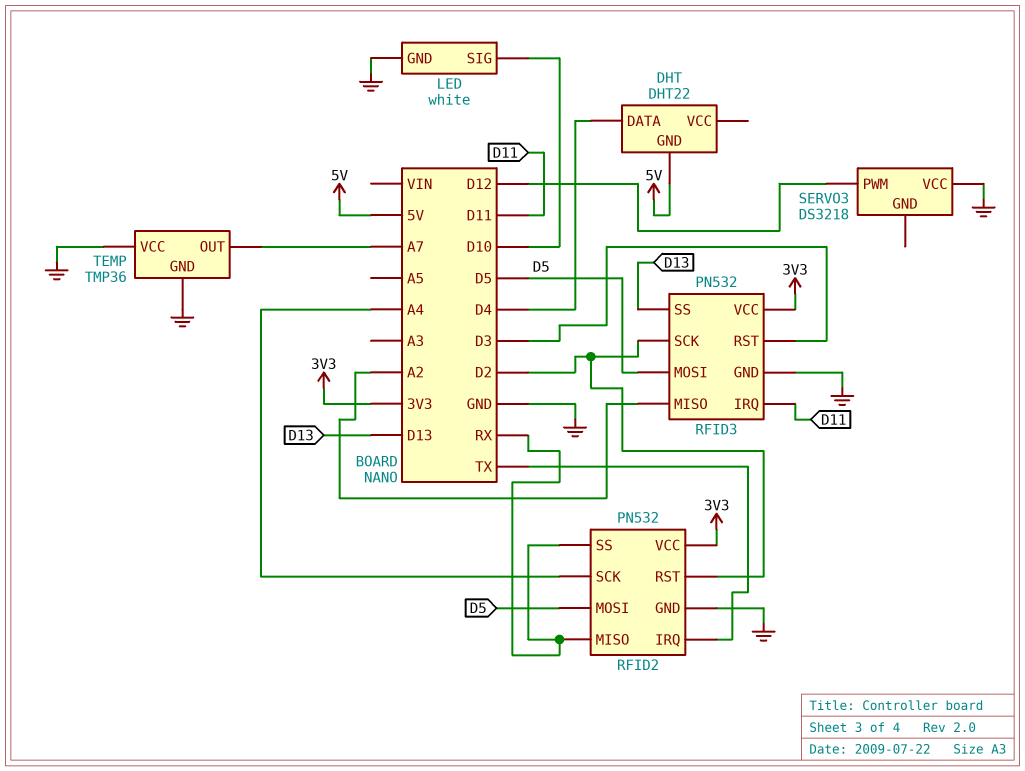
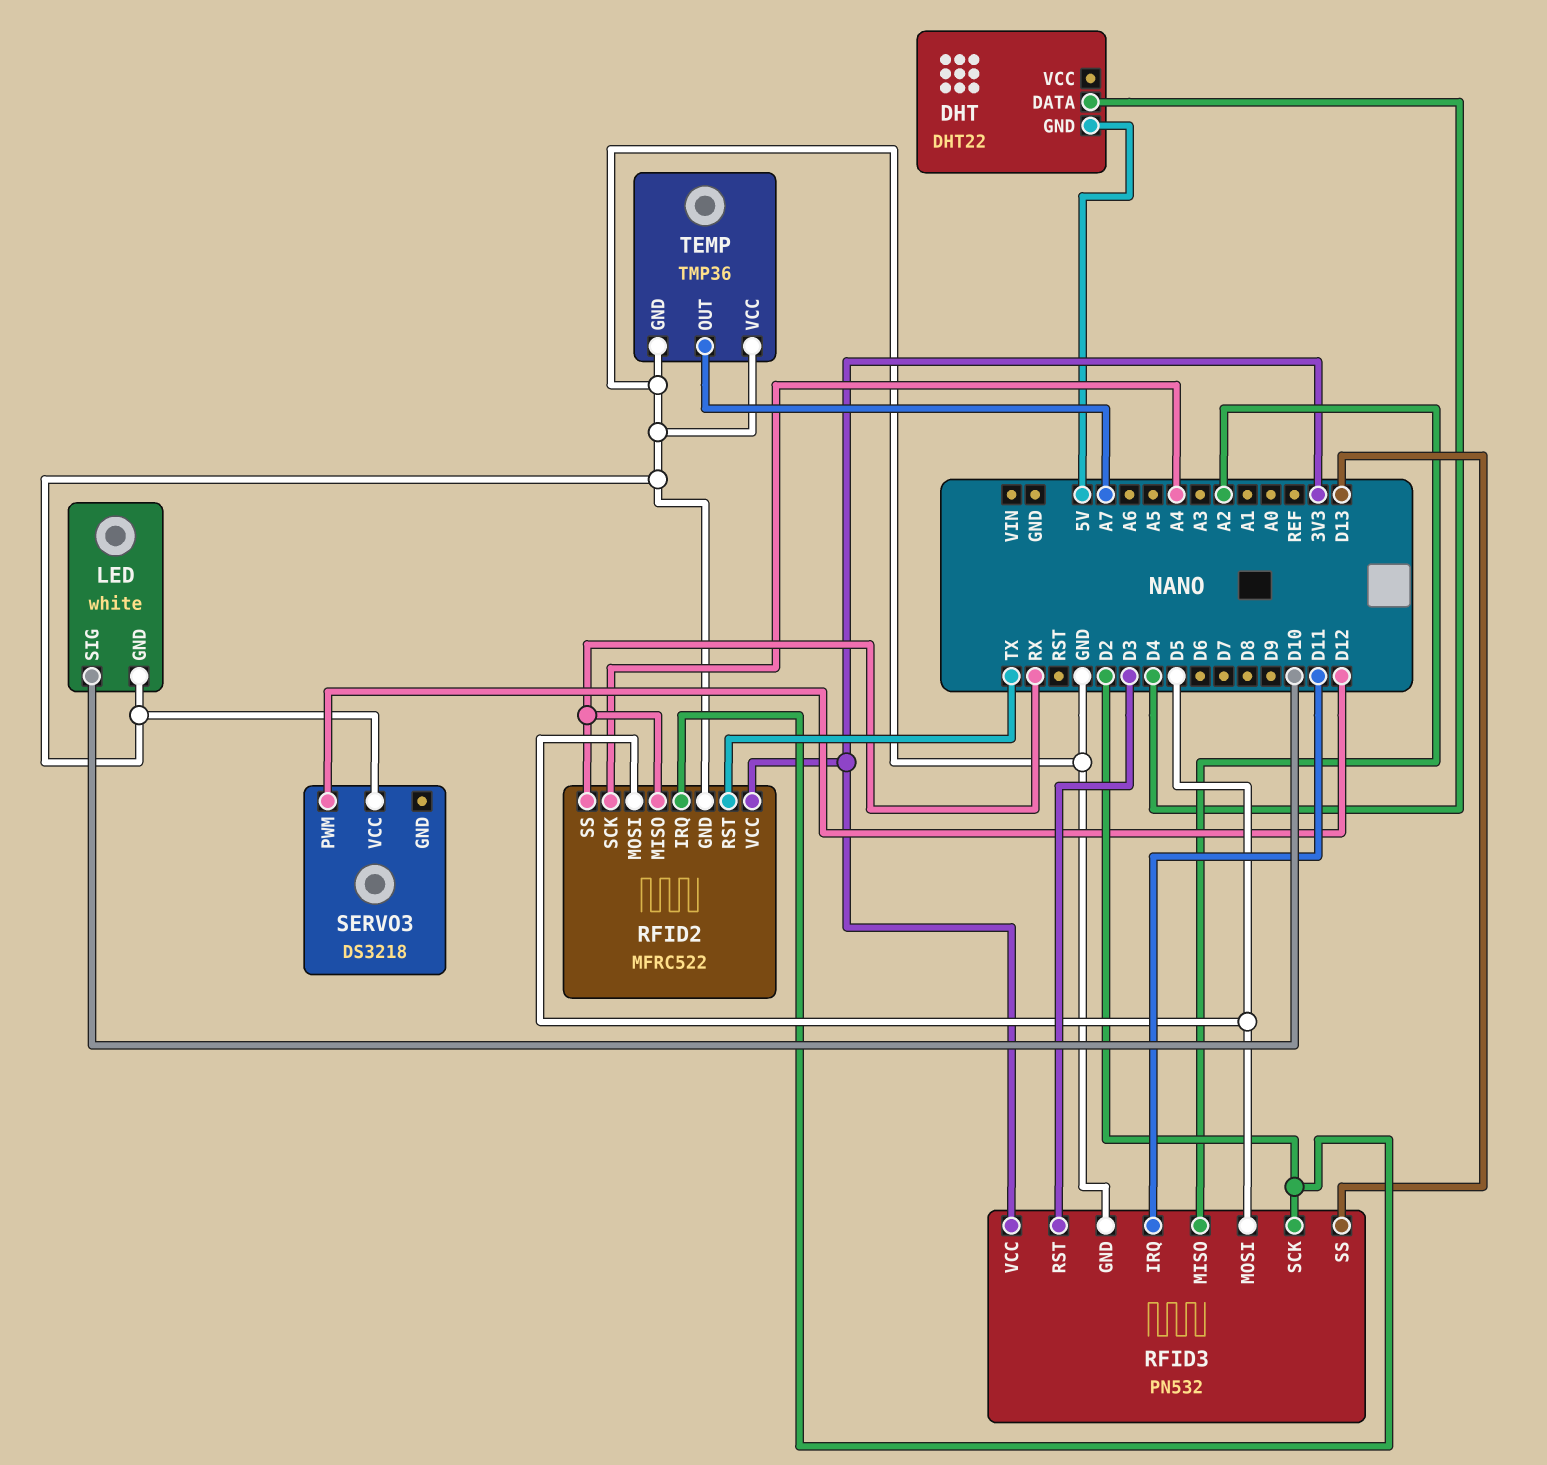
RFID2: PN532 -> MFRC522
RFID2 pin IRQ: TX -> D2
RFID2 pin RST: D2 -> TX

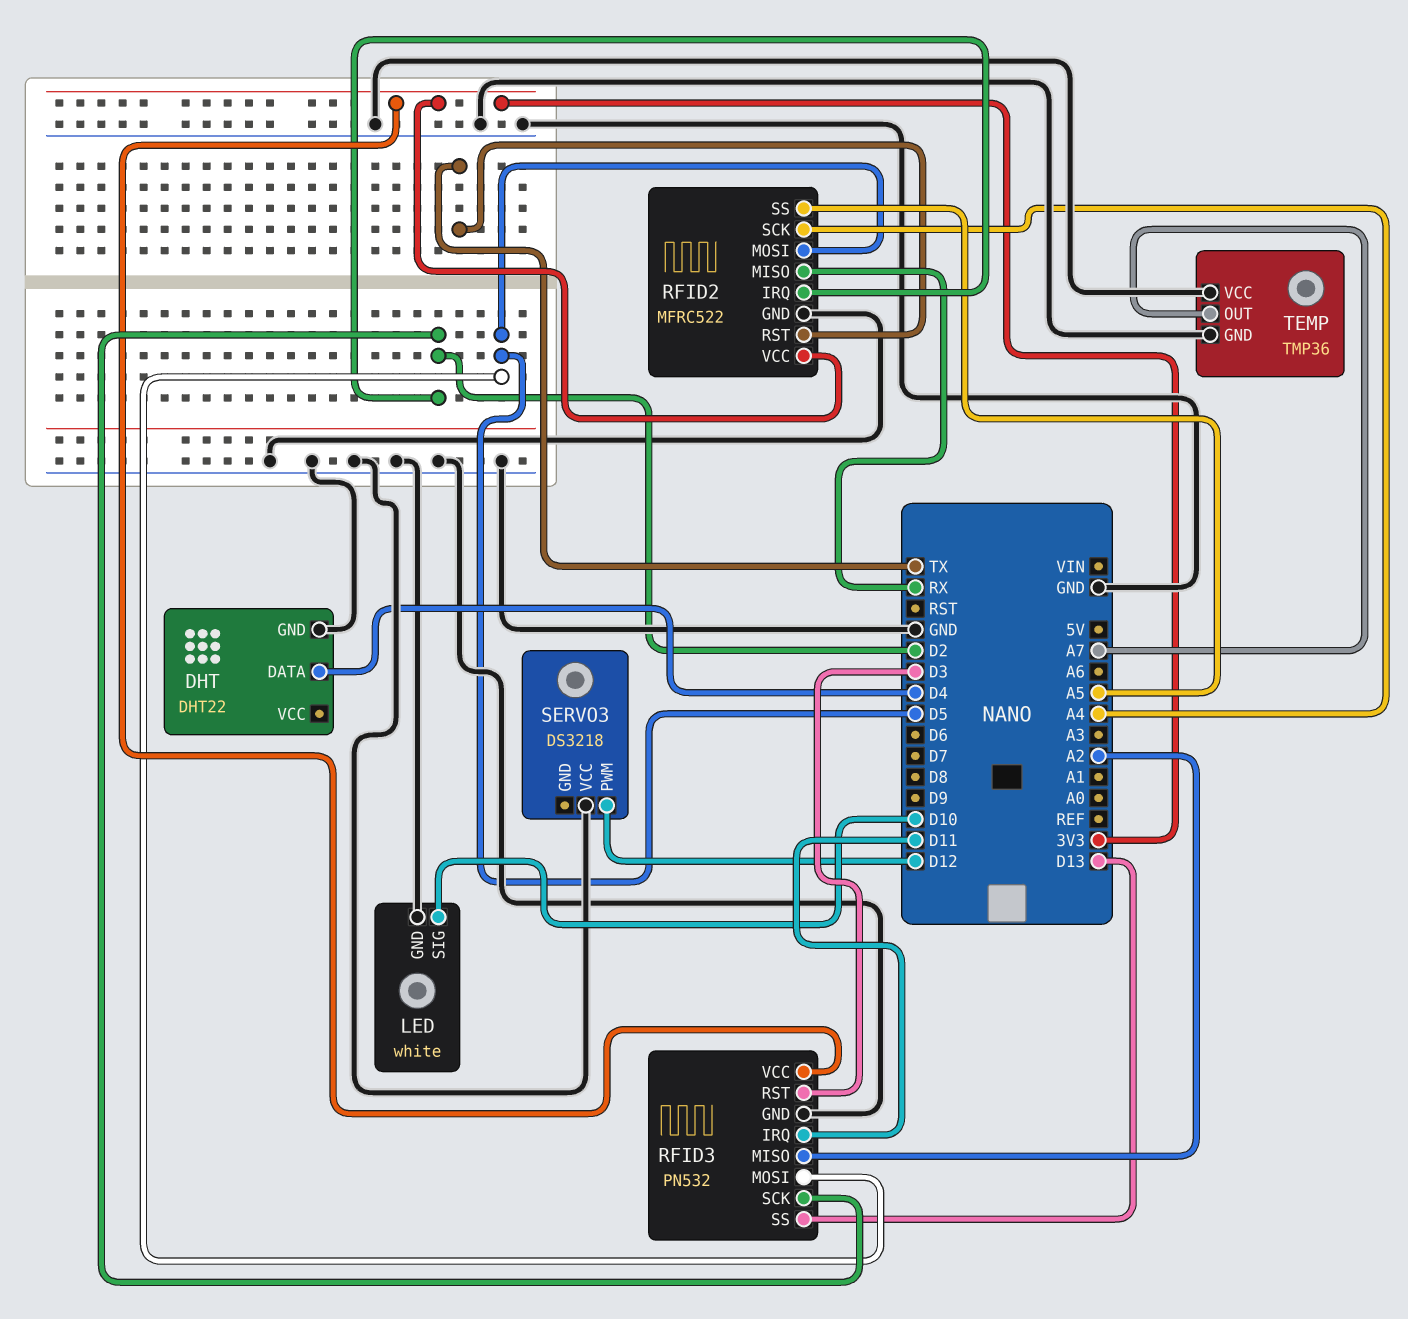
DHT pin GND: 5V -> GND
RFID2 pin SS: RX -> A5

